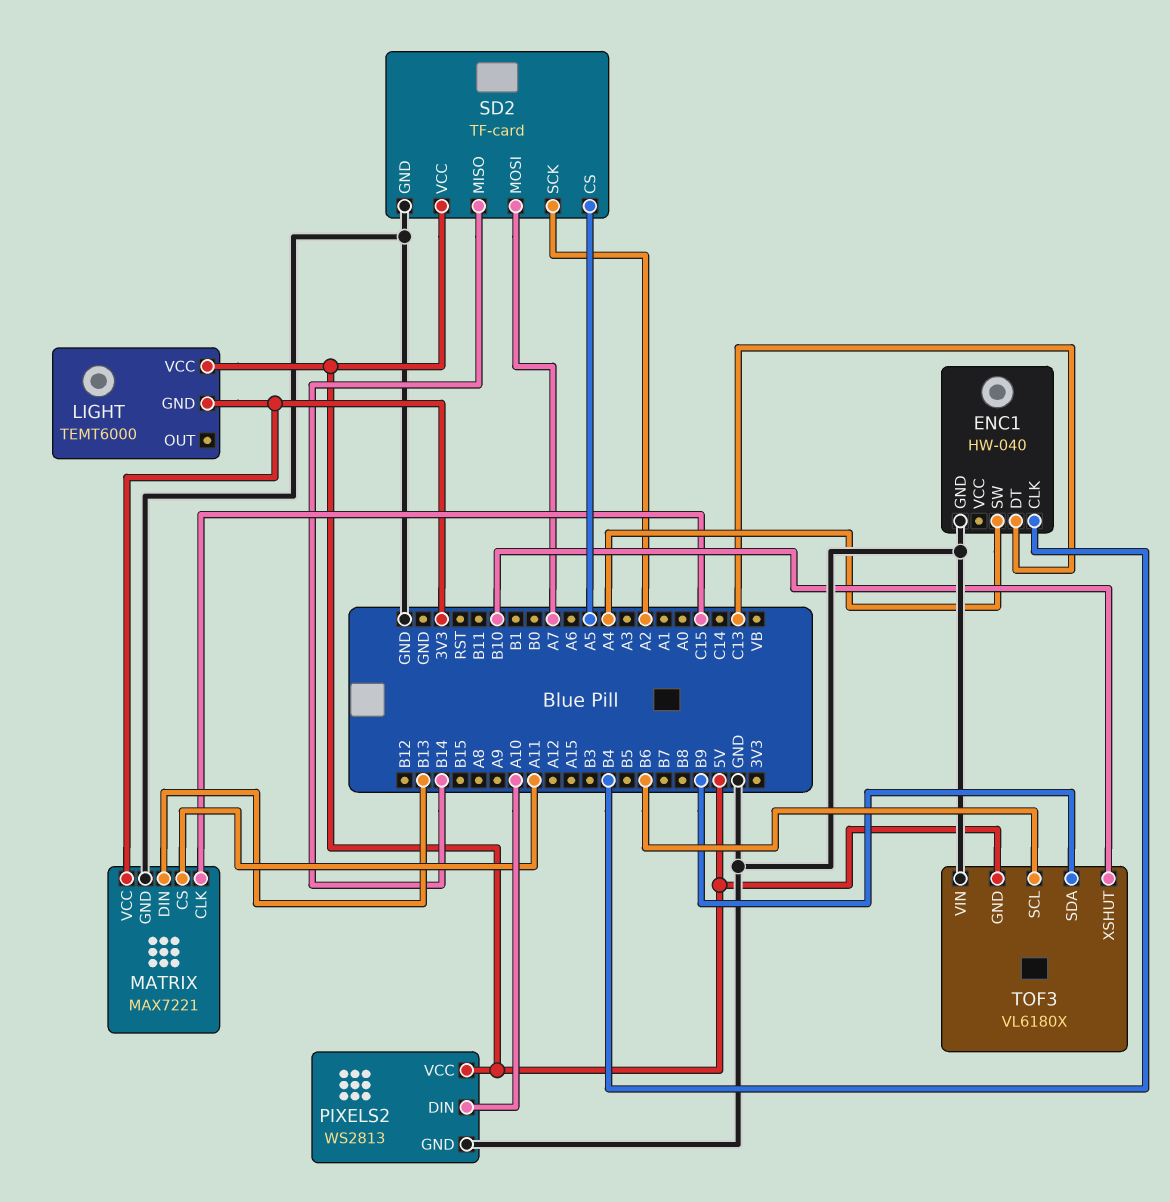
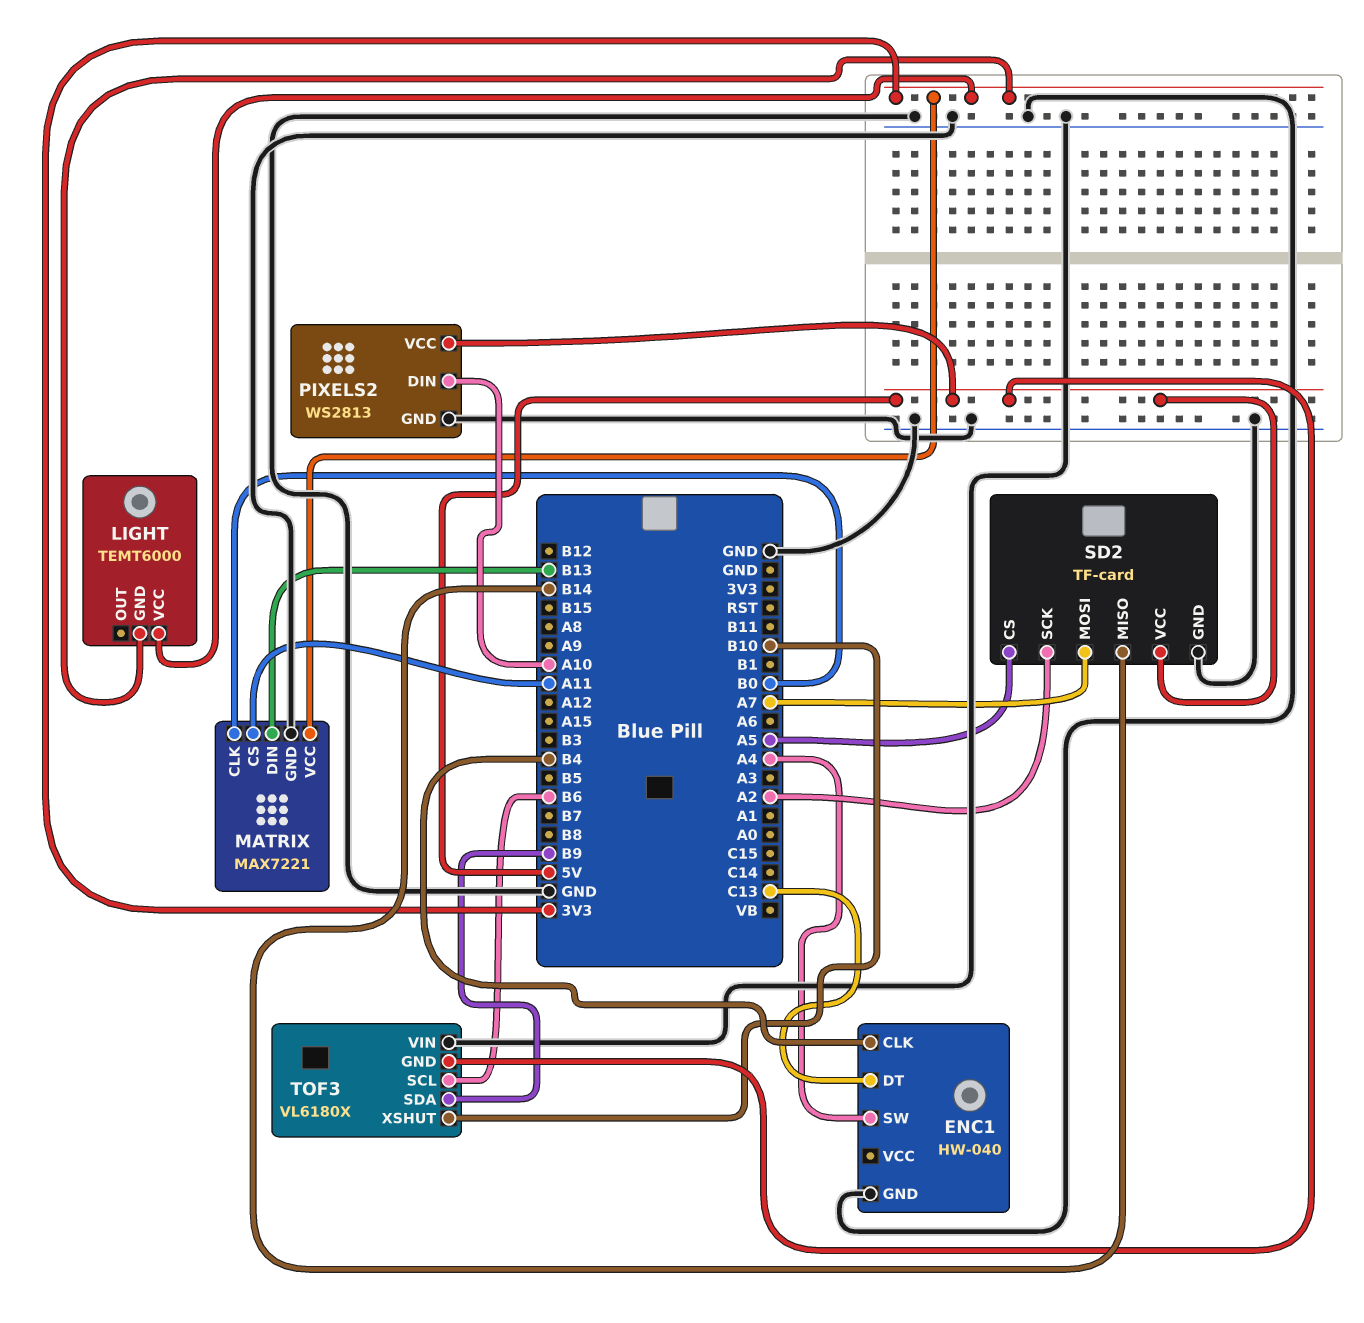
LIGHT pin VCC: 5V -> 3V3
MATRIX pin CLK: C15 -> B0

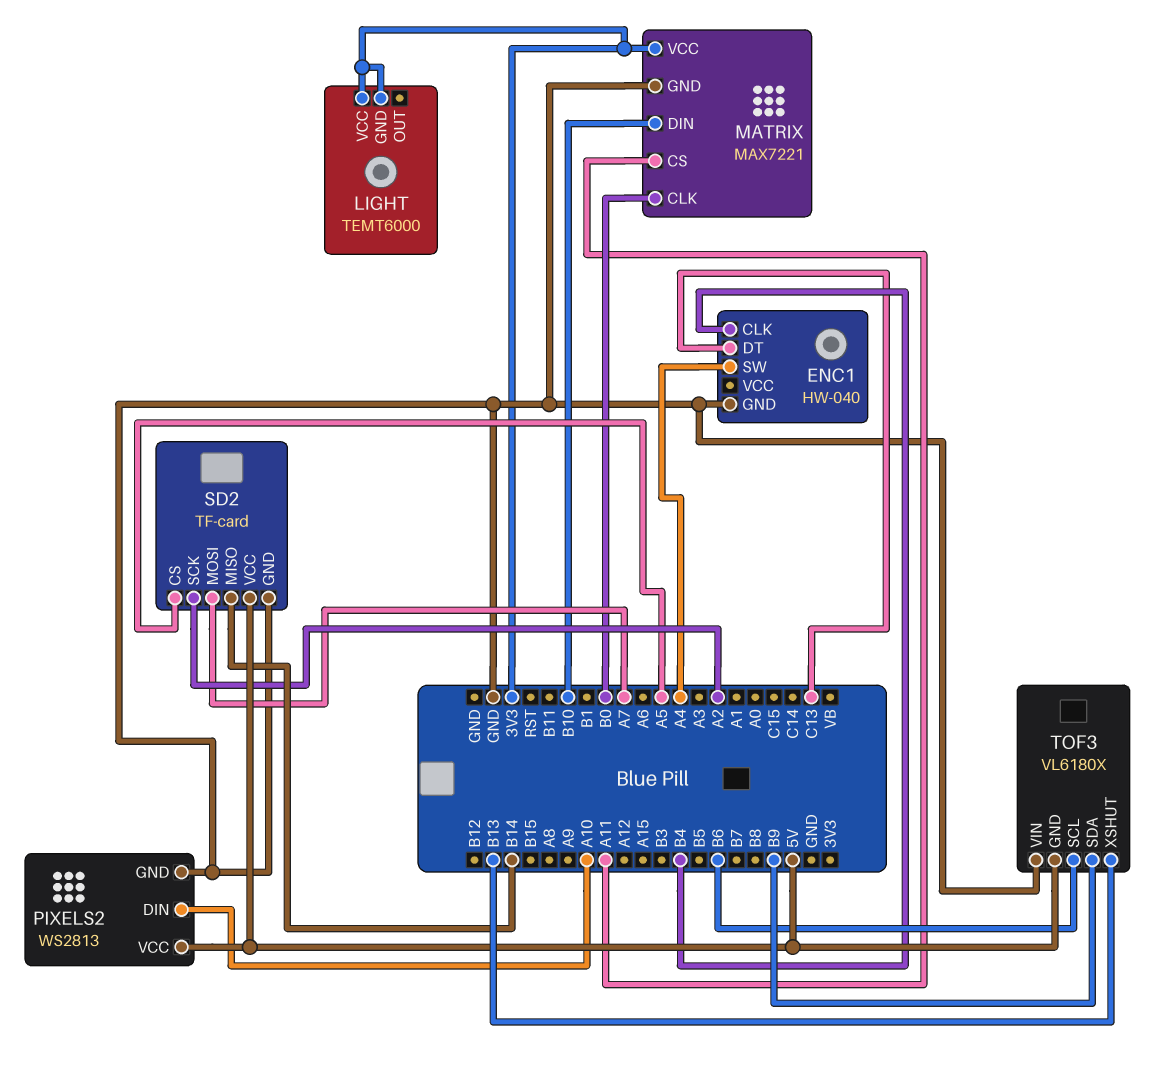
MATRIX pin DIN: B13 -> B10
TOF3 pin XSHUT: B10 -> B13

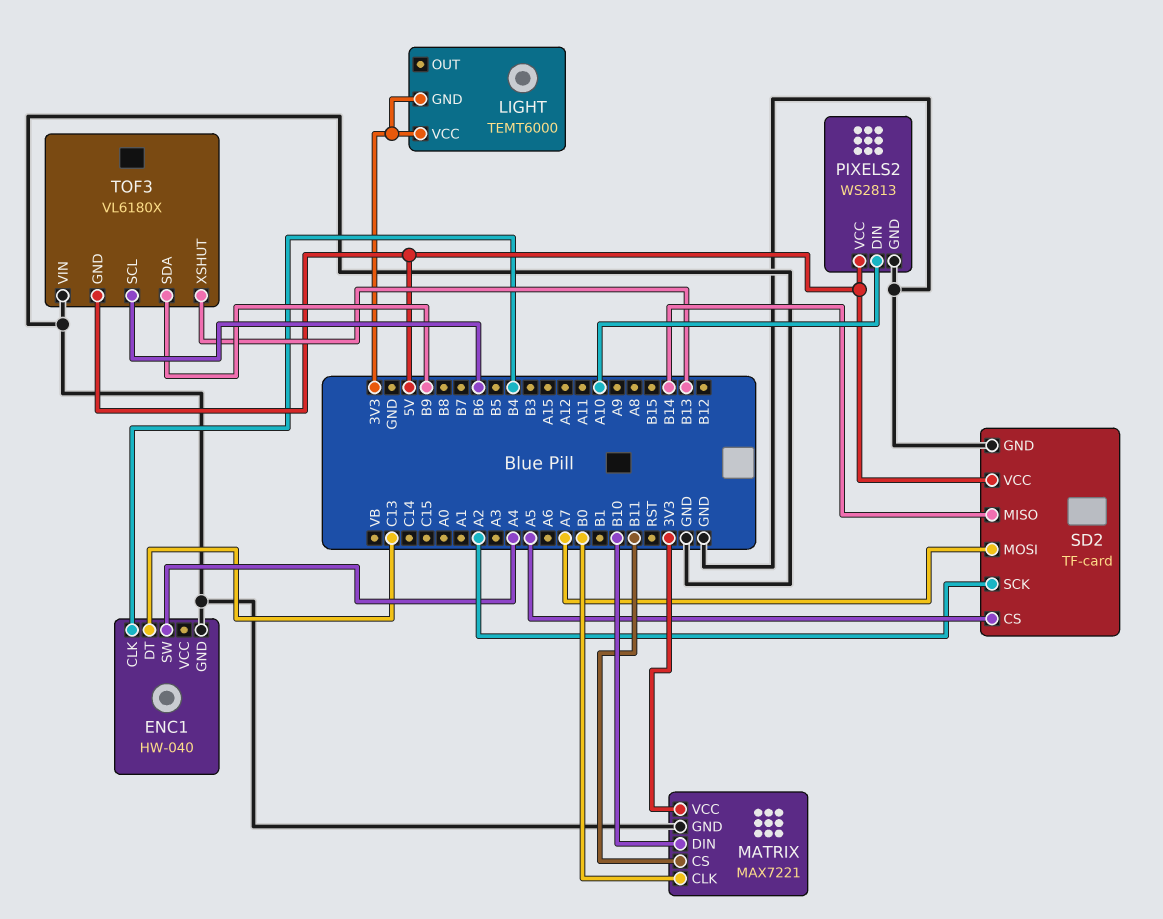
MATRIX pin CS: A11 -> B11

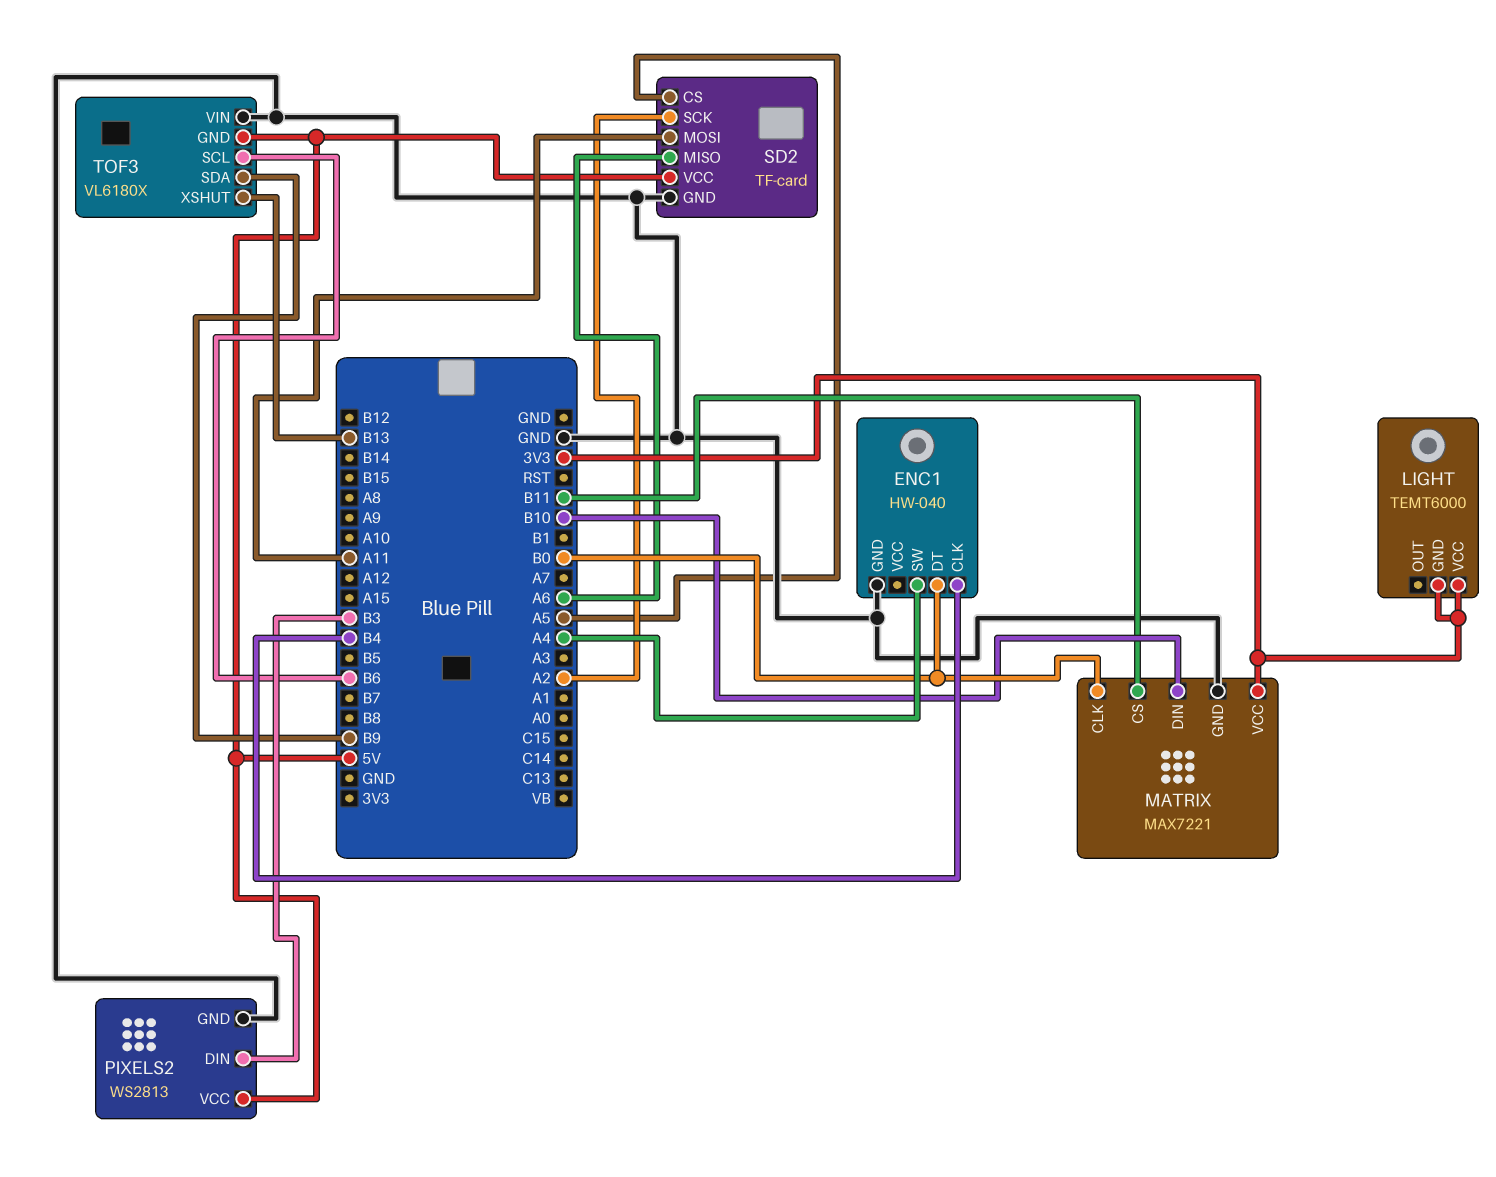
ENC1 pin DT: C13 -> B0
PIXELS2 pin DIN: A10 -> B3
SD2 pin MISO: B14 -> A6
SD2 pin MOSI: A7 -> A11

